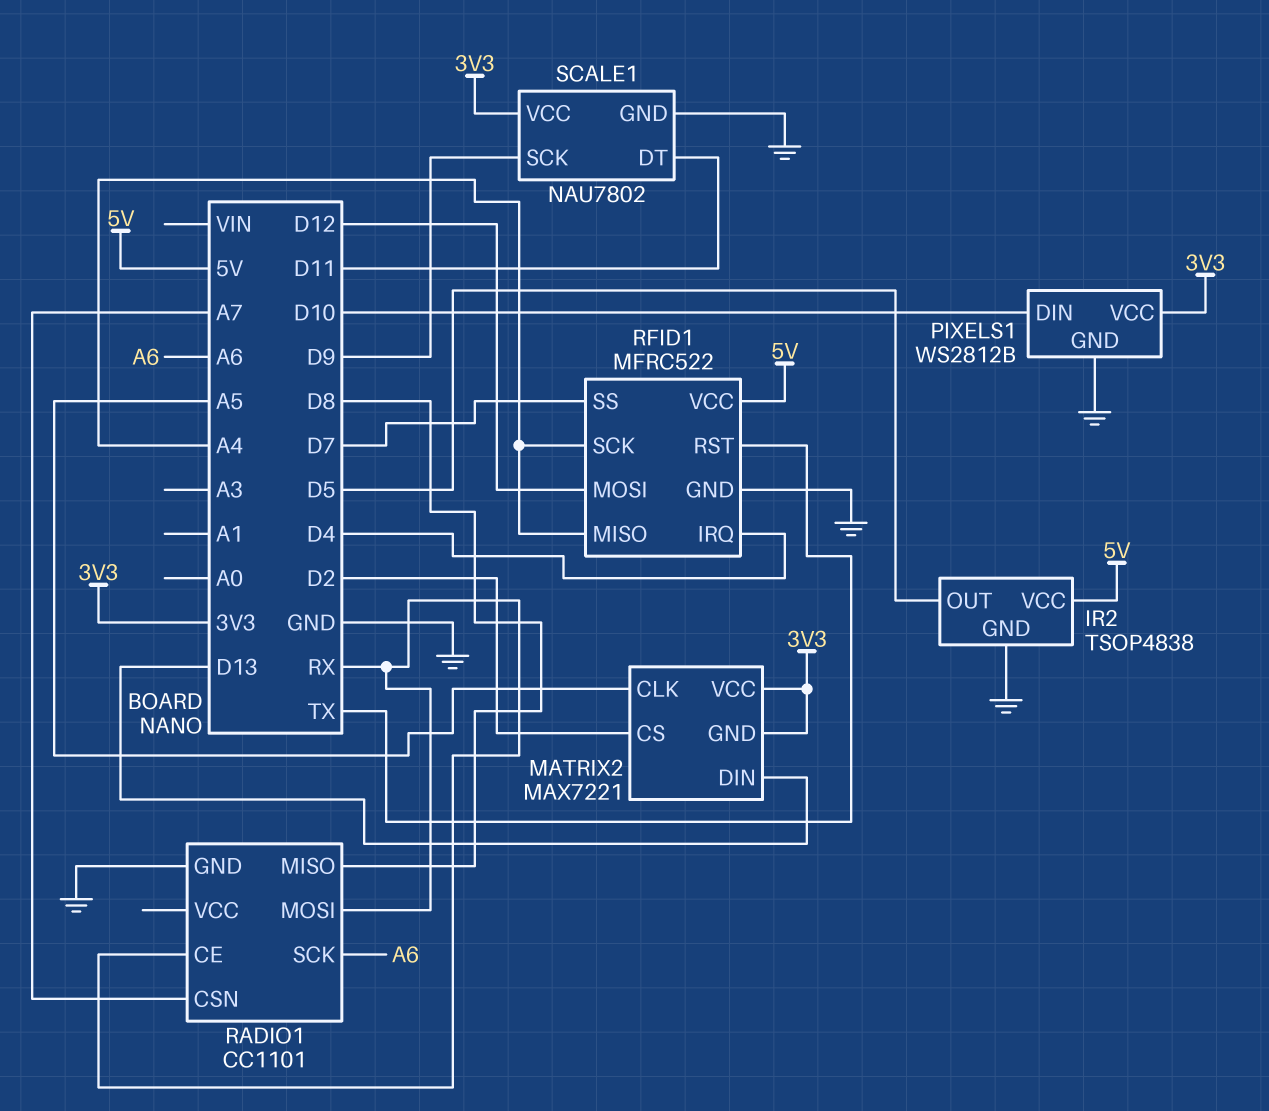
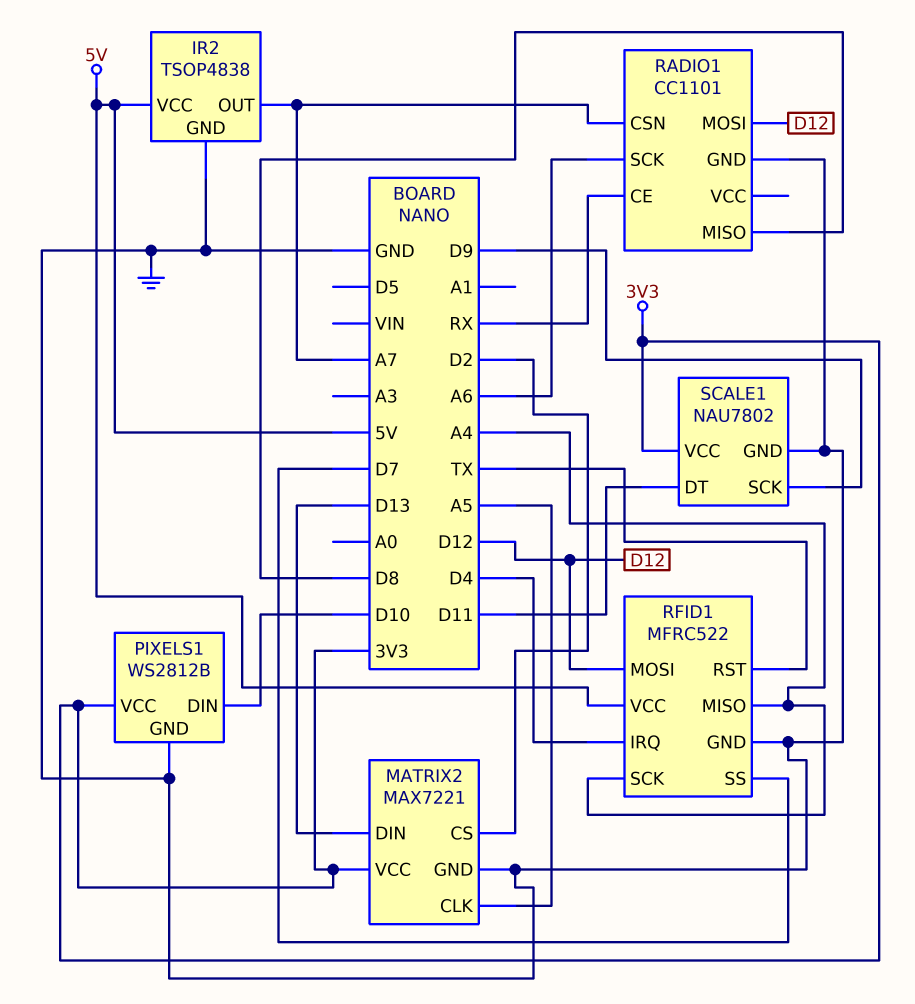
IR2 pin OUT: D5 -> A7
MATRIX2 pin GND: 3V3 -> GND
RADIO1 pin MOSI: RX -> D12

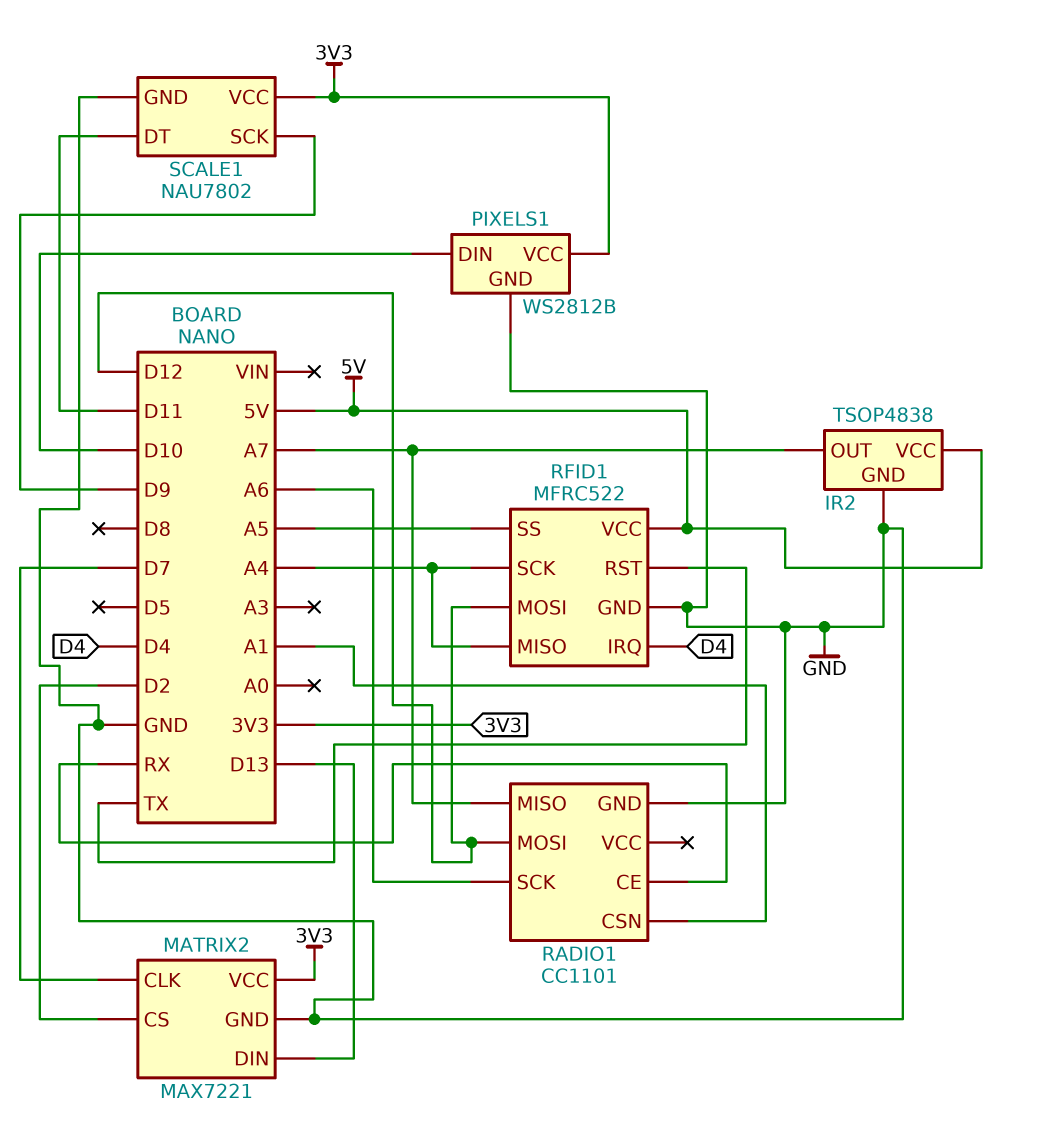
MATRIX2 pin CLK: A5 -> D7
RADIO1 pin CSN: A7 -> A1
RADIO1 pin MISO: D8 -> A7
RFID1 pin SS: D7 -> A5

